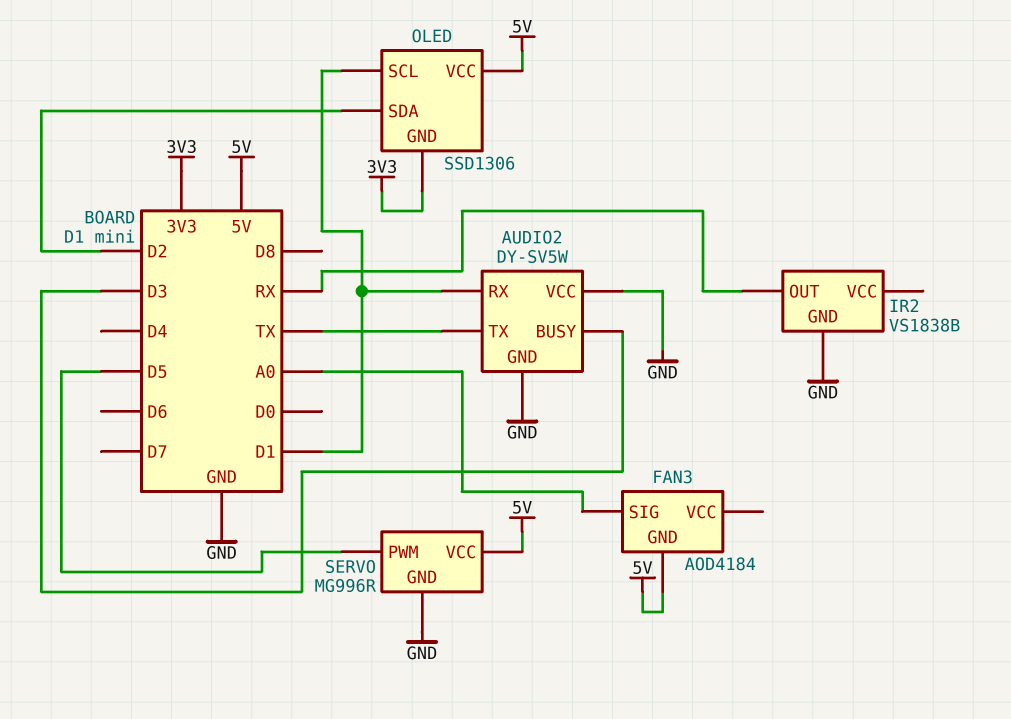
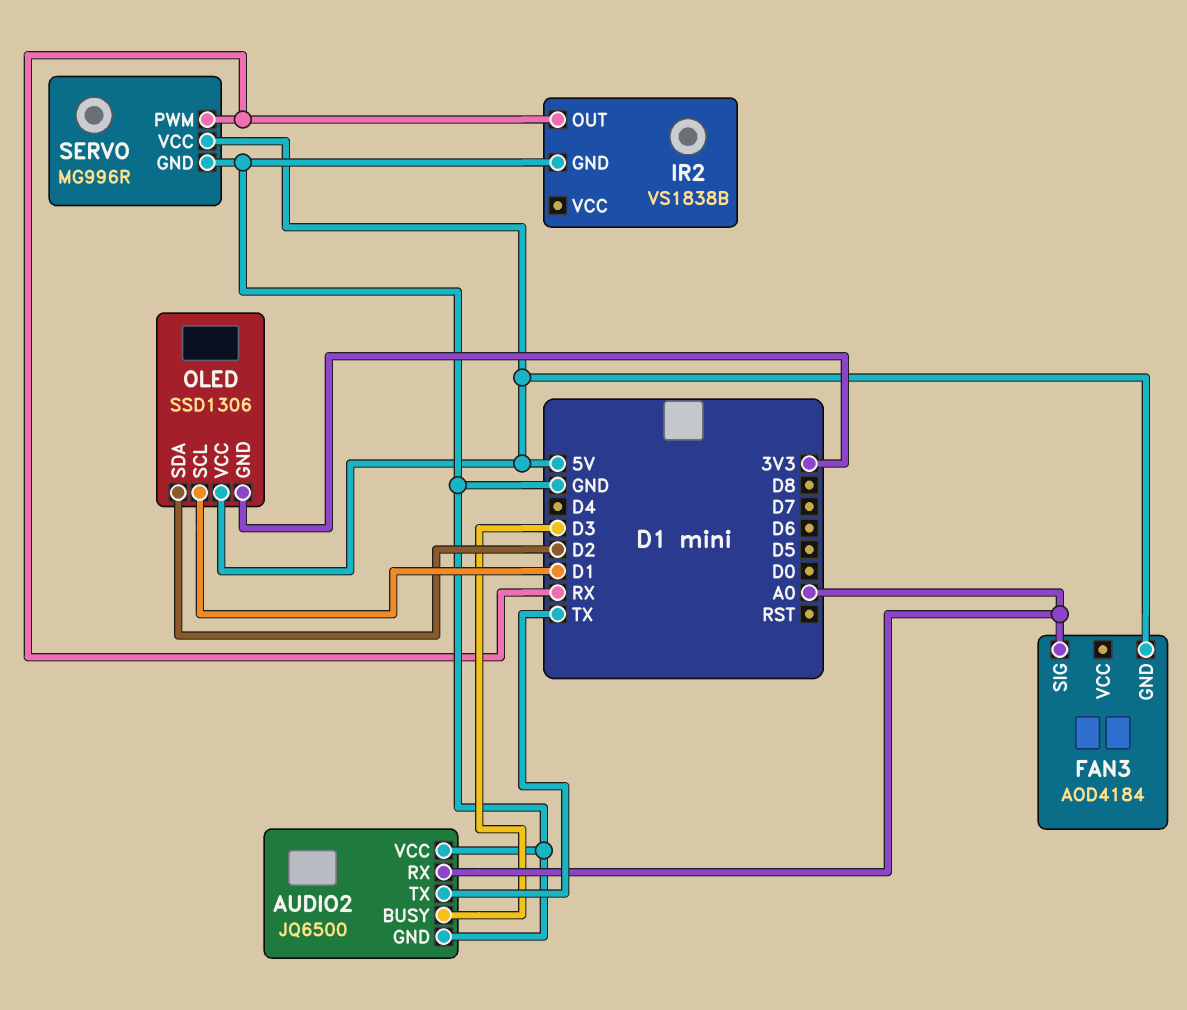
AUDIO2: DY-SV5W -> JQ6500
AUDIO2 pin RX: D1 -> A0
SERVO pin PWM: D5 -> RX

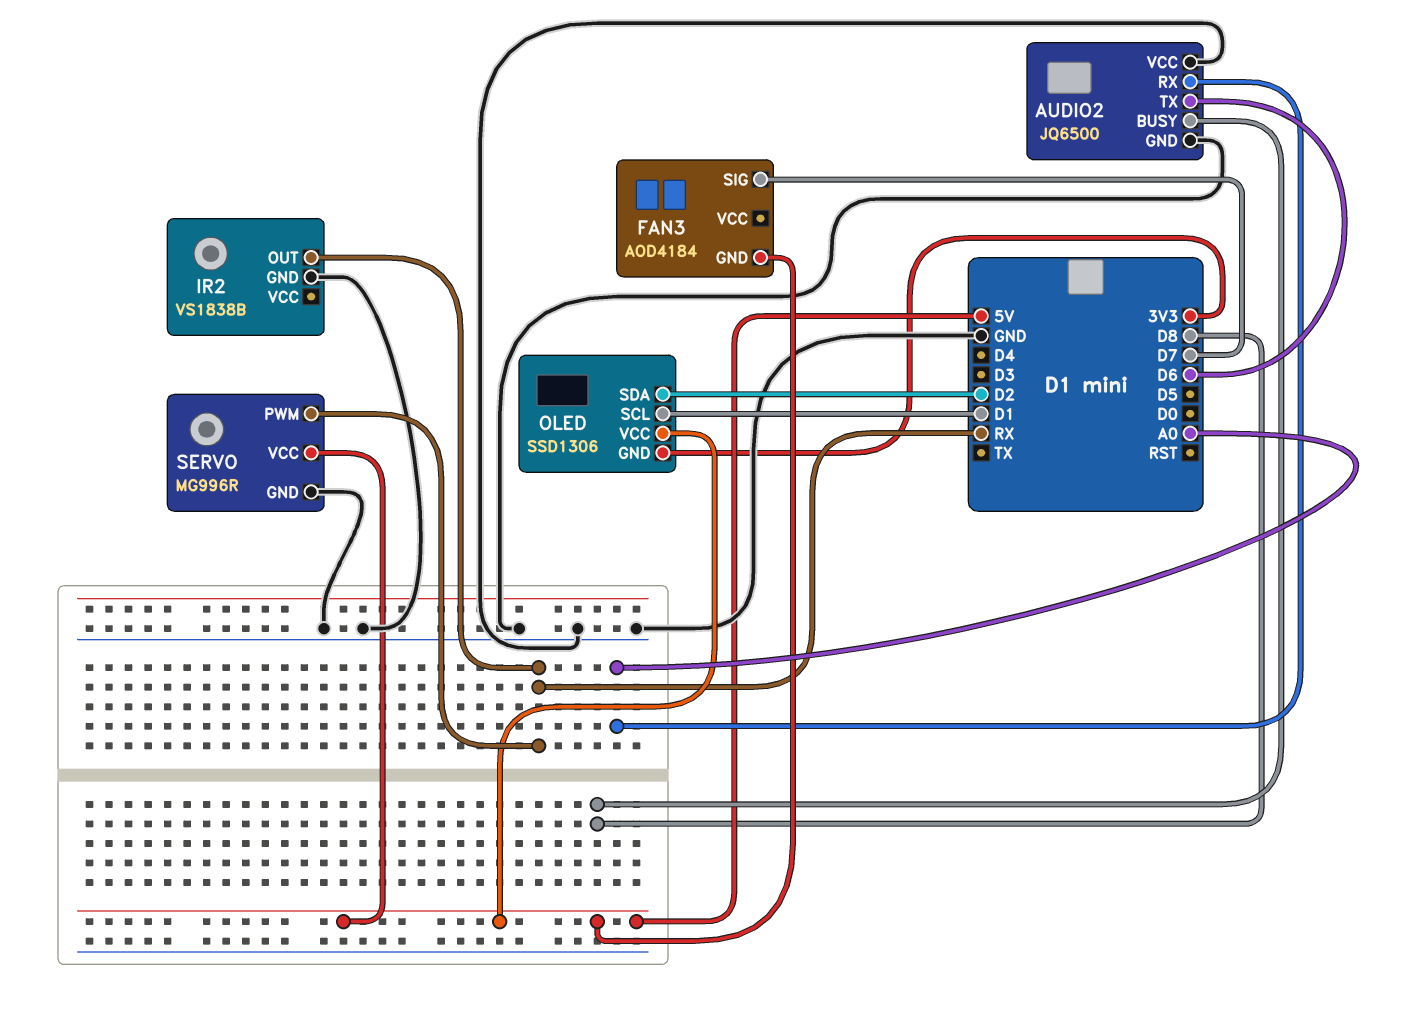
AUDIO2 pin BUSY: D3 -> D8
AUDIO2 pin TX: TX -> D6
FAN3 pin SIG: A0 -> D7

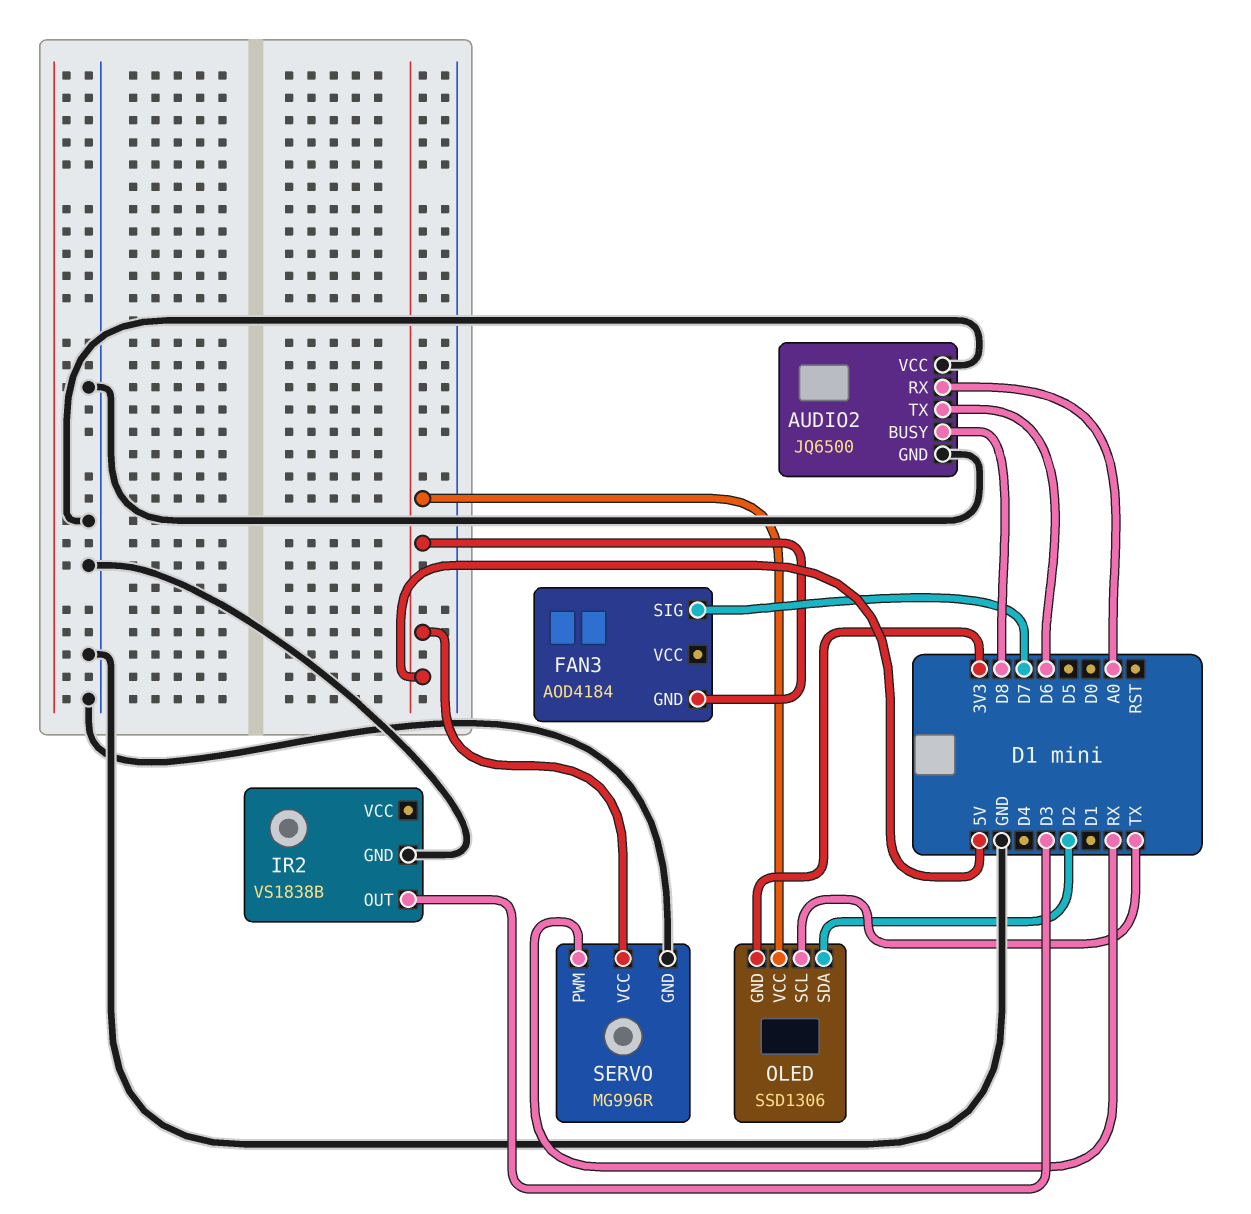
IR2 pin OUT: RX -> D3
OLED pin SCL: D1 -> TX

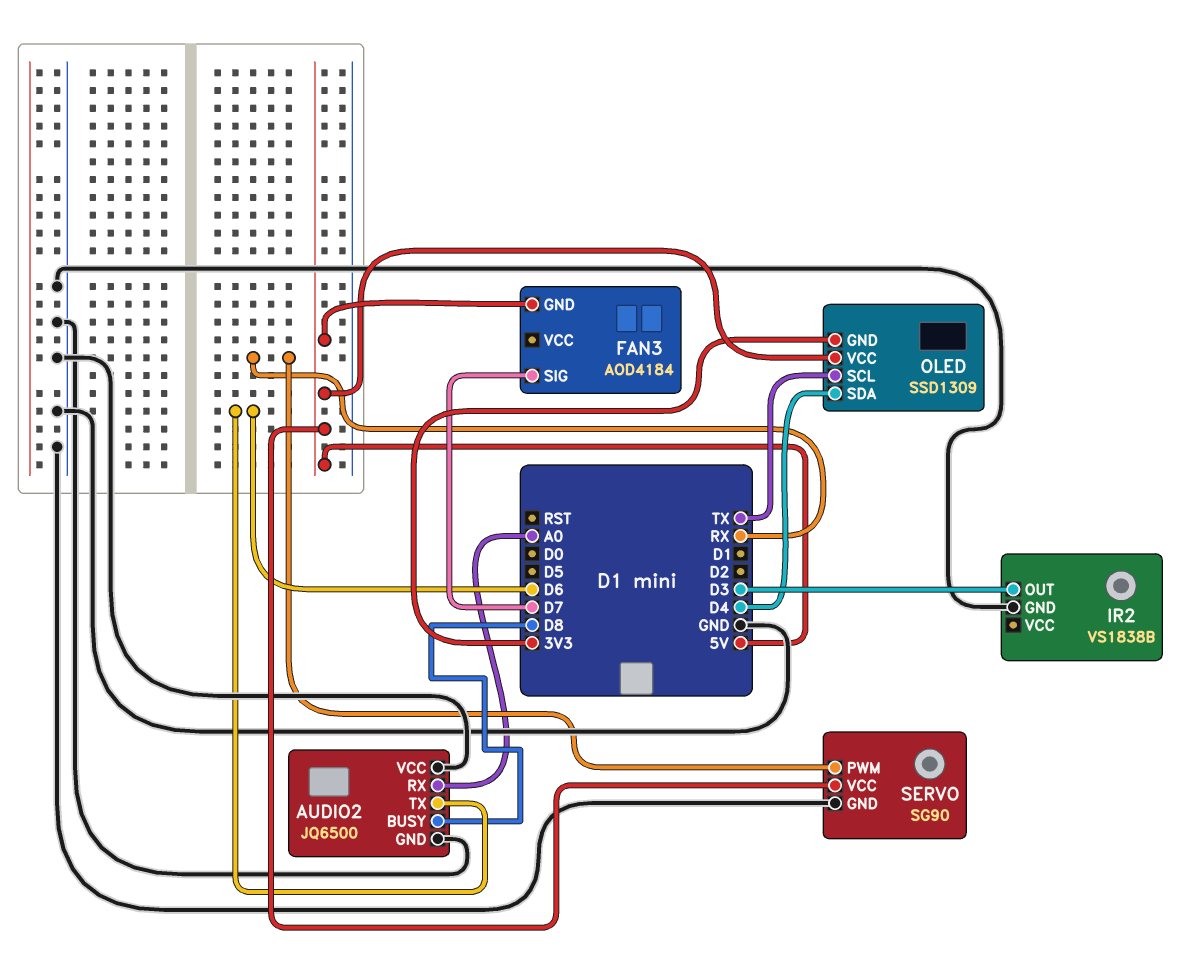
OLED: SSD1306 -> SSD1309
OLED pin SDA: D2 -> D4
SERVO: MG996R -> SG90

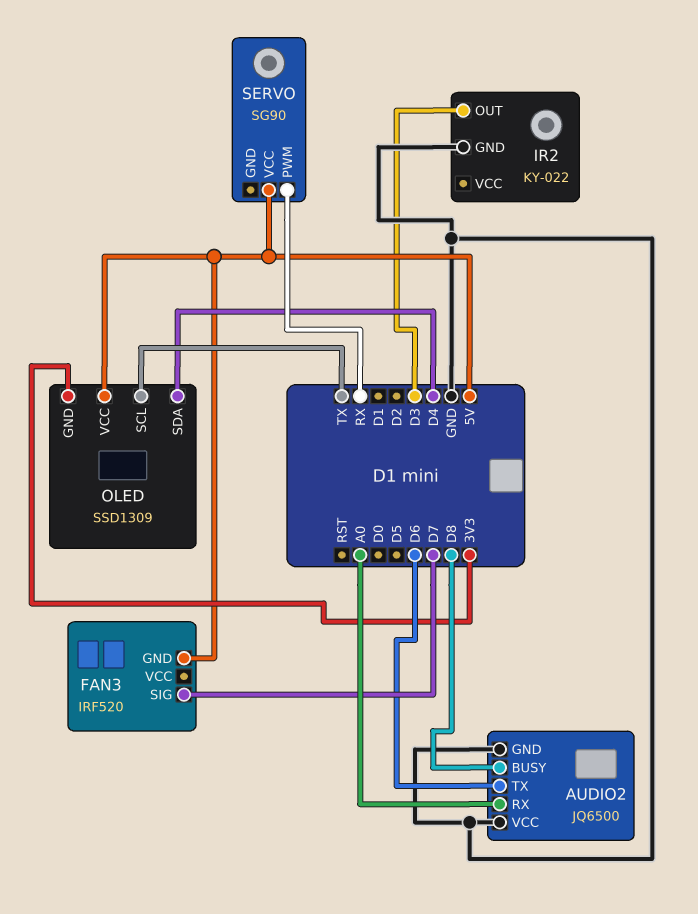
FAN3: AOD4184 -> IRF520
IR2: VS1838B -> KY-022
SERVO pin GND: GND -> none

